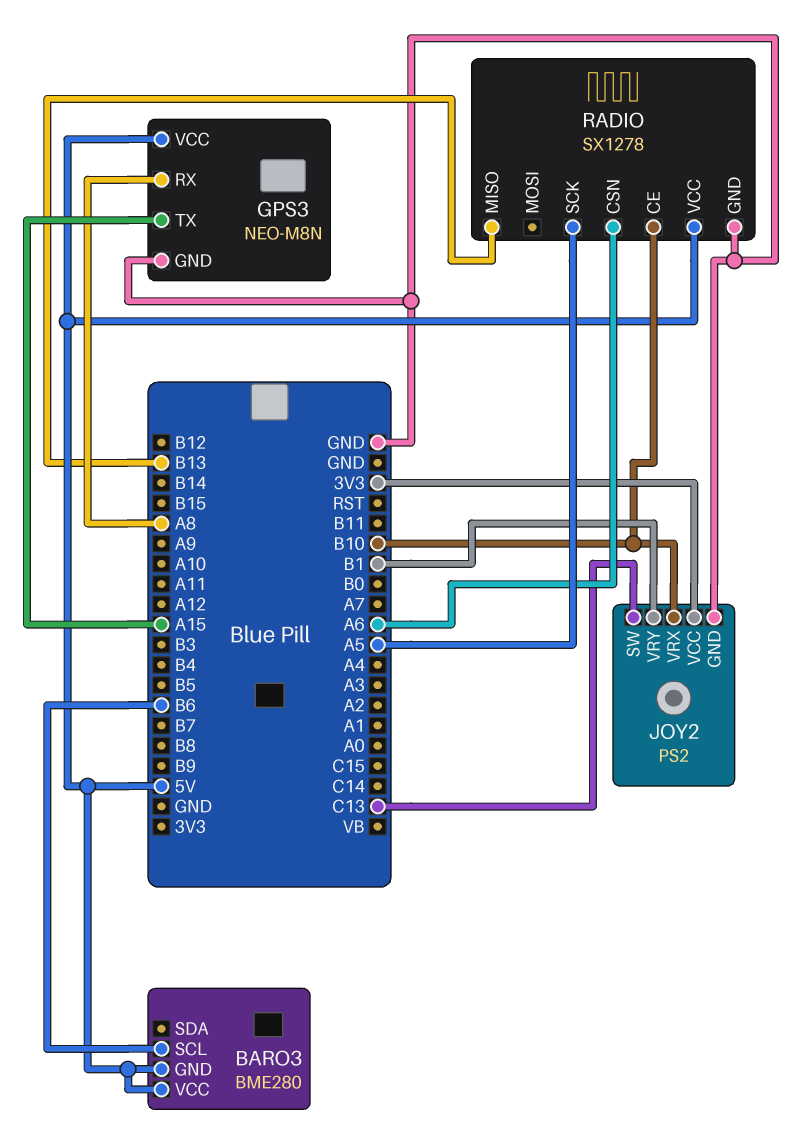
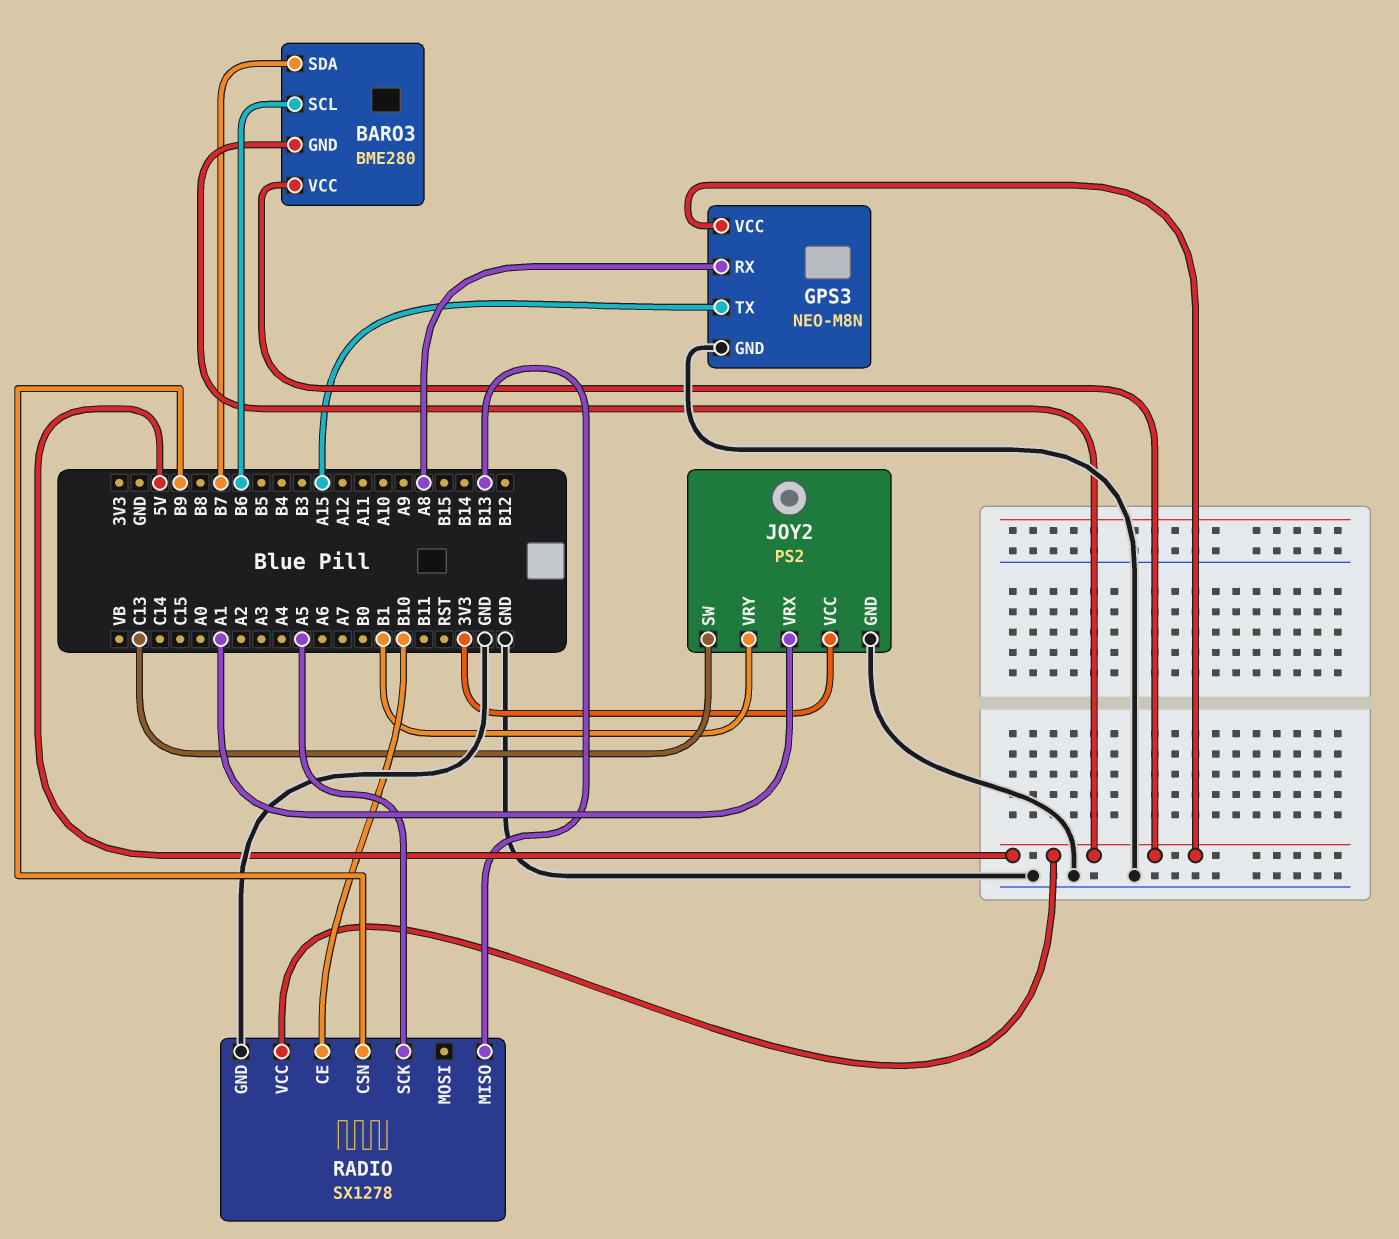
BARO3 pin SDA: none -> B7
JOY2 pin VRX: B10 -> A1
RADIO pin CSN: A6 -> B9

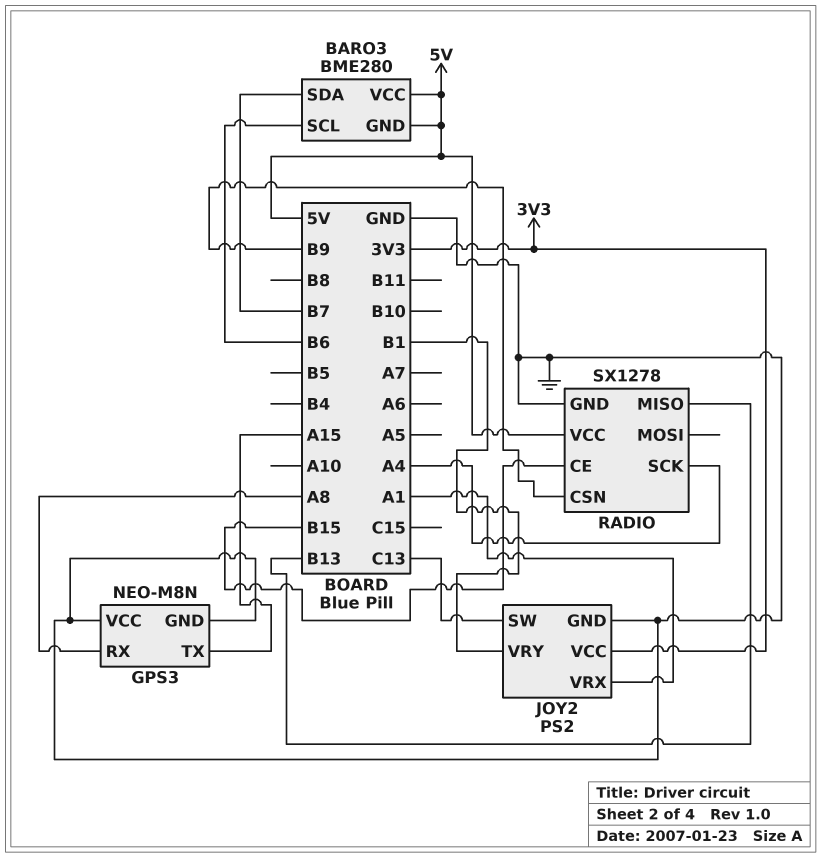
GPS3 pin VCC: 5V -> GND
RADIO pin CE: B10 -> B15
RADIO pin SCK: A5 -> A4

